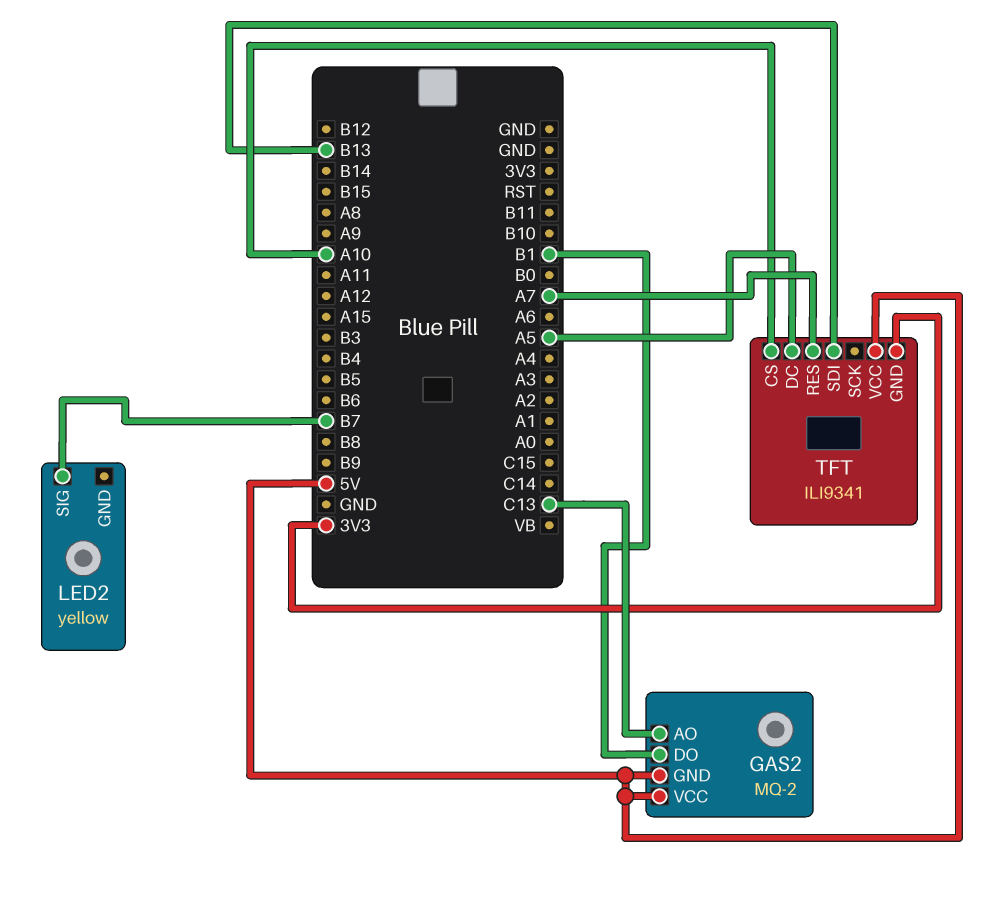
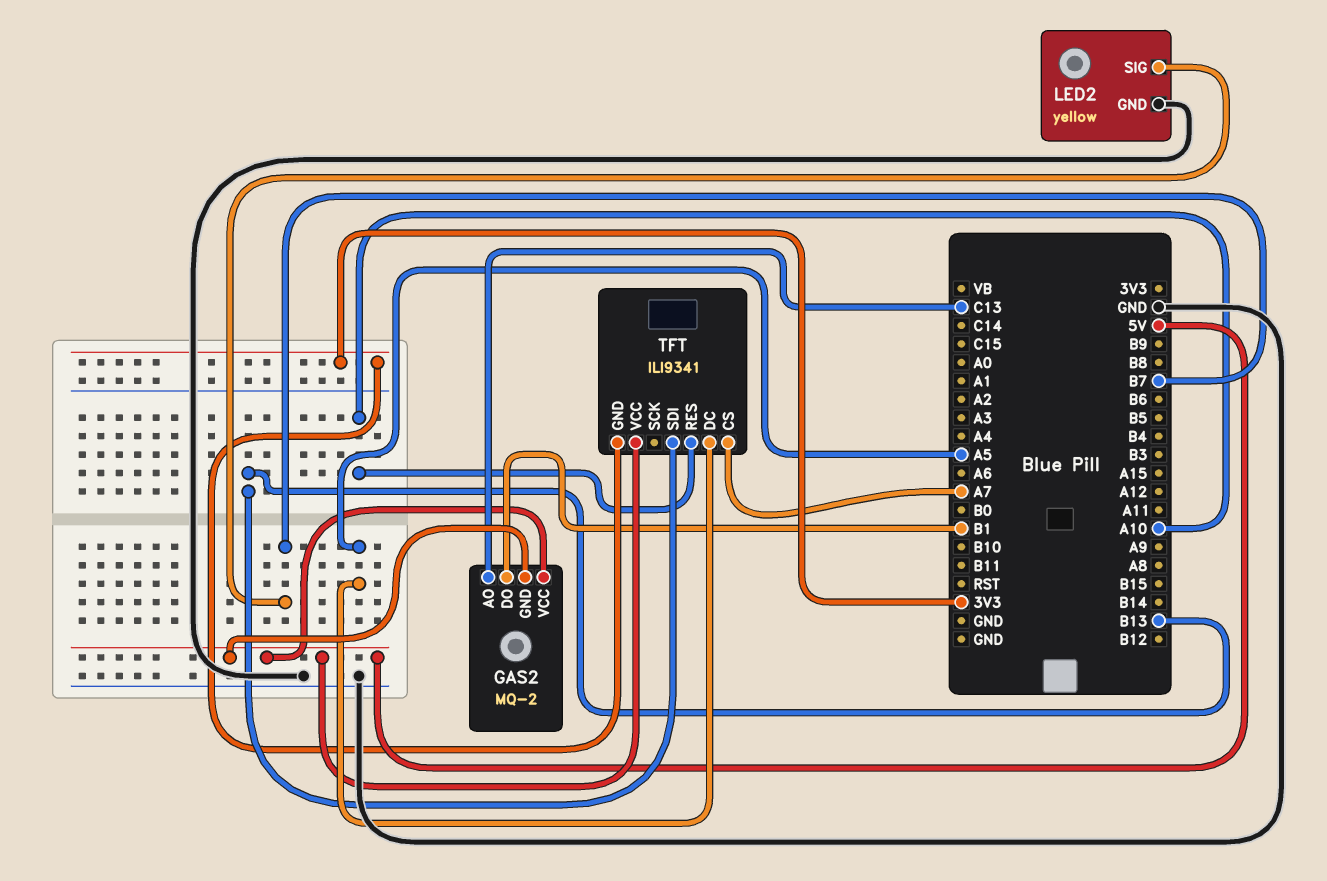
LED2 pin GND: none -> GND
TFT pin CS: A10 -> A7
TFT pin RES: A7 -> A10

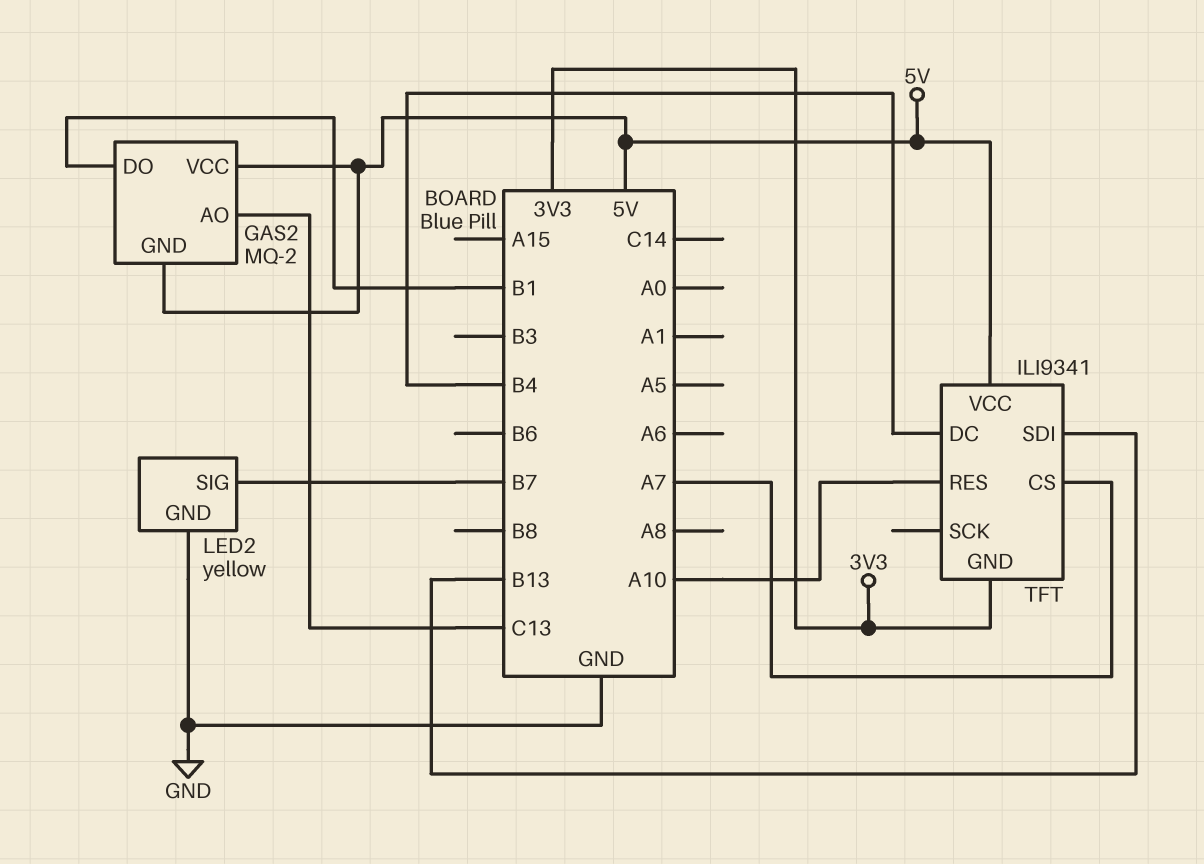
TFT pin DC: A5 -> B4

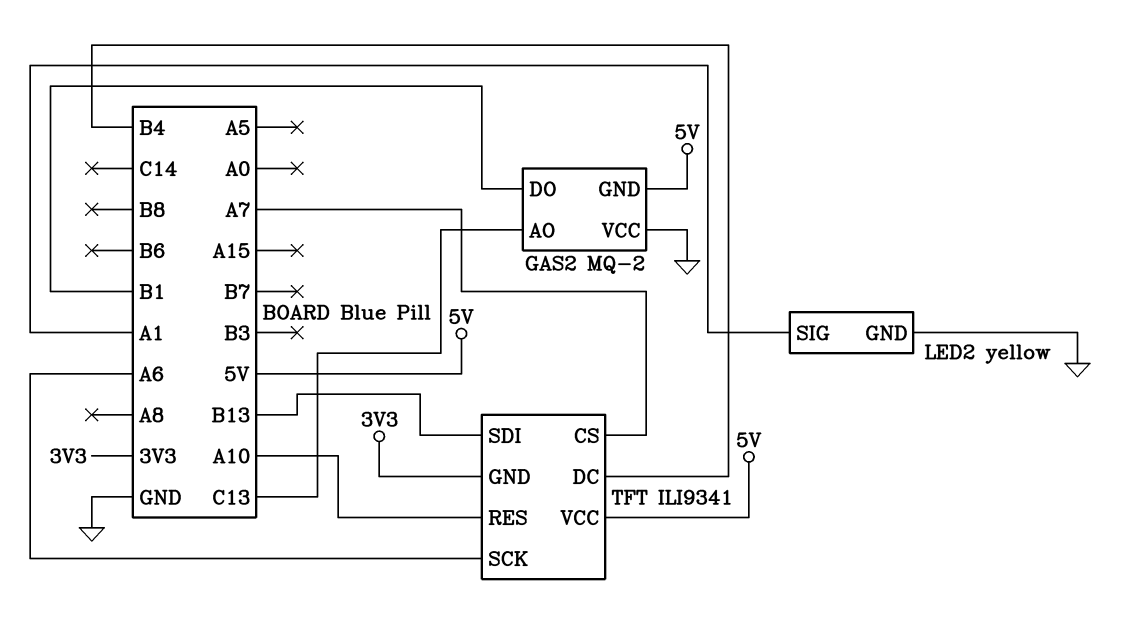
GAS2 pin VCC: 5V -> GND
LED2 pin SIG: B7 -> A1
TFT pin SCK: none -> A6

